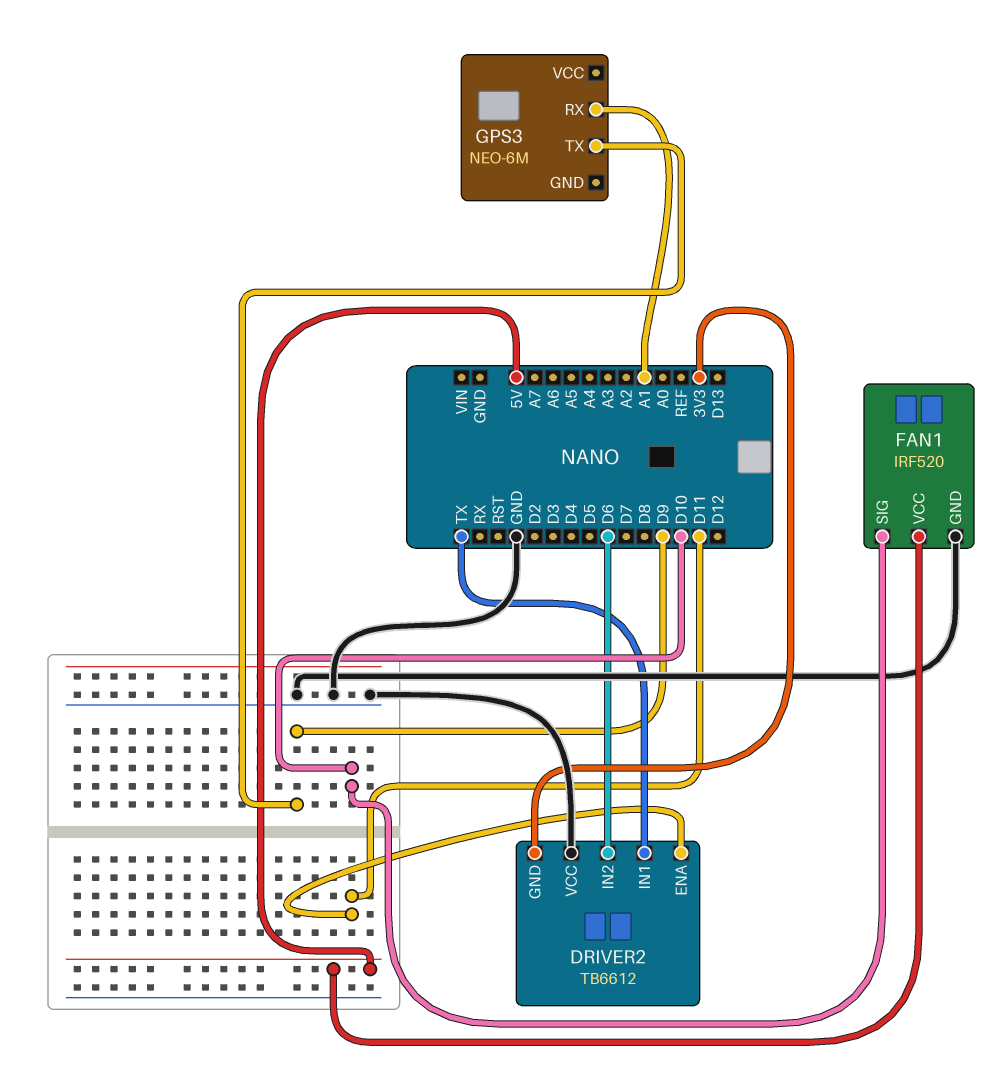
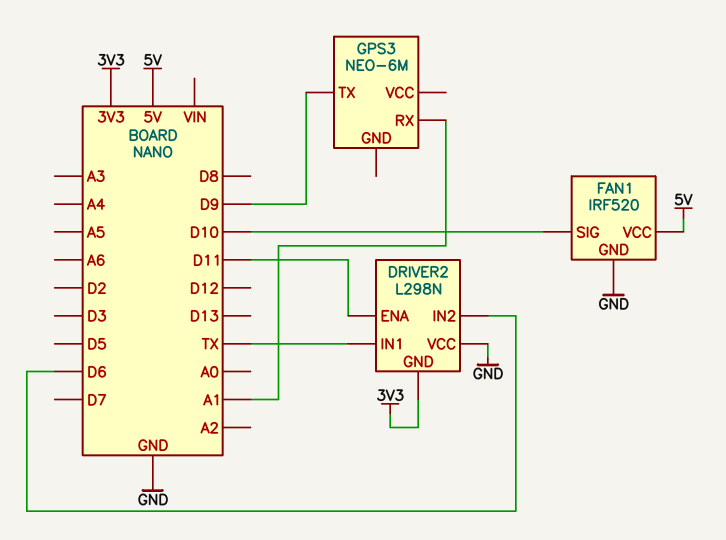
DRIVER2: TB6612 -> L298N

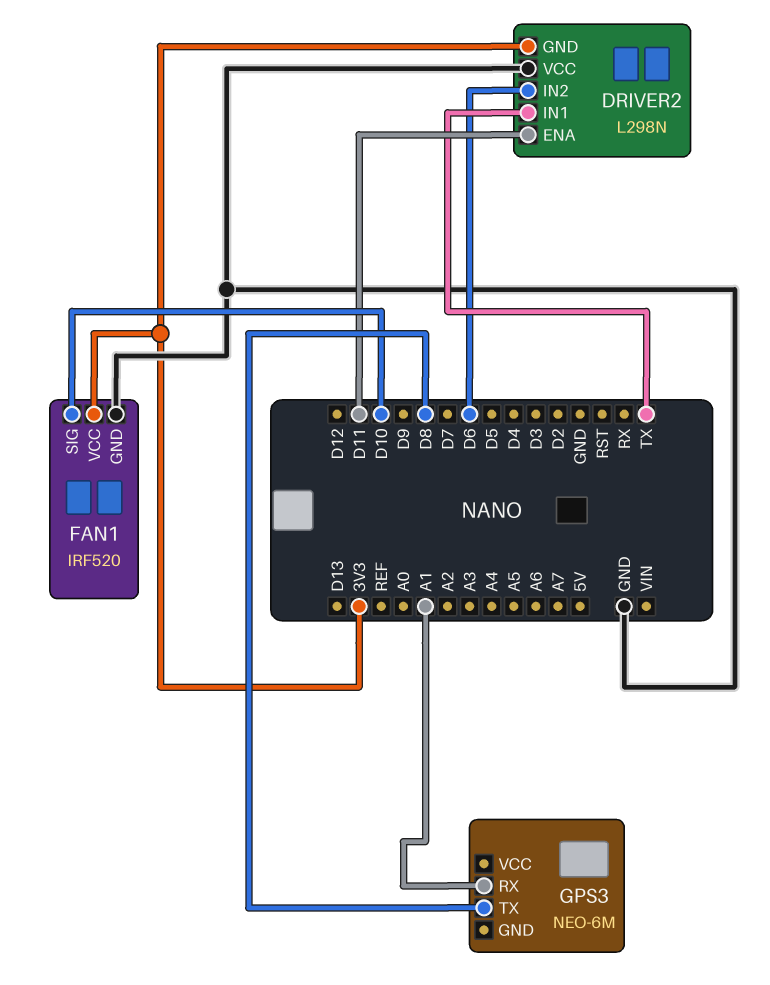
FAN1 pin VCC: 5V -> 3V3
GPS3 pin TX: D9 -> D8

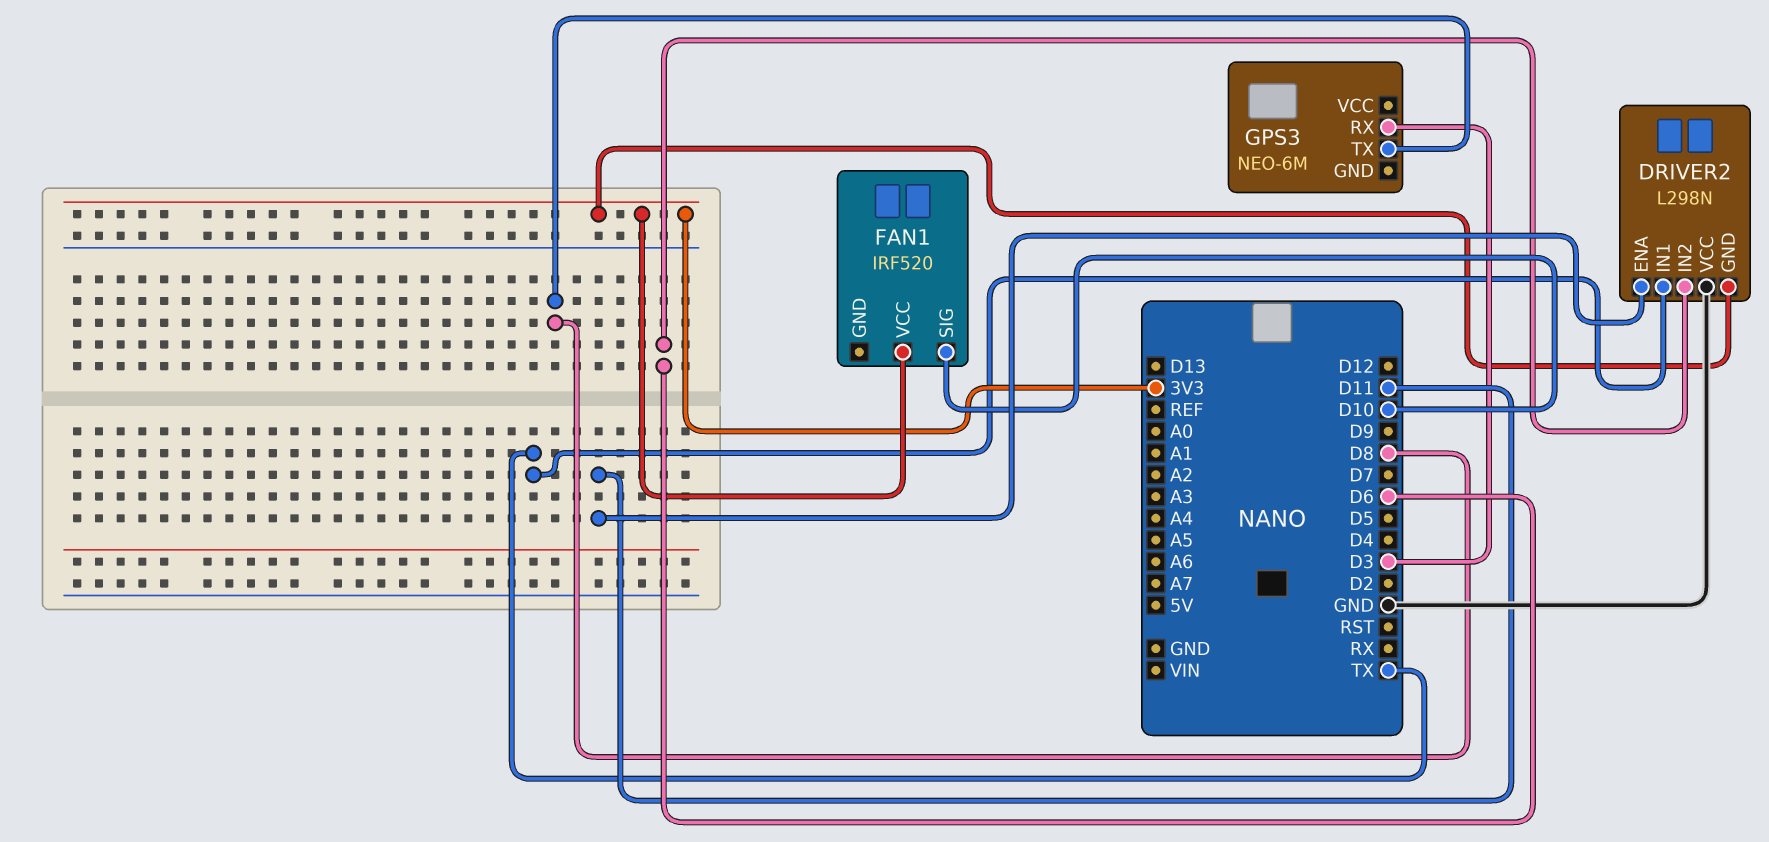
FAN1 pin GND: GND -> none
GPS3 pin RX: A1 -> D3

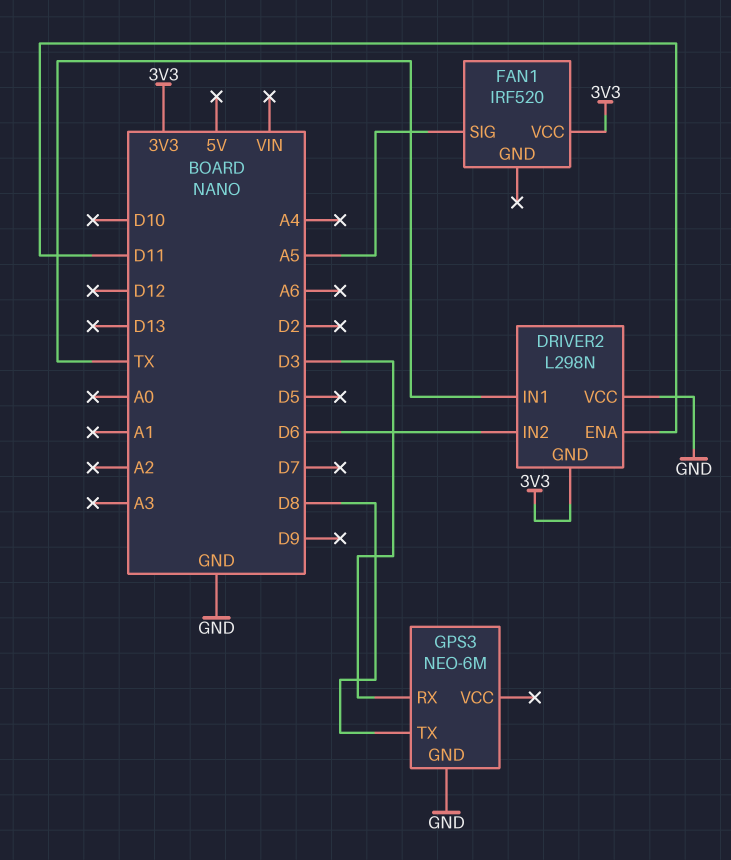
FAN1 pin SIG: D10 -> A5
GPS3 pin GND: none -> GND

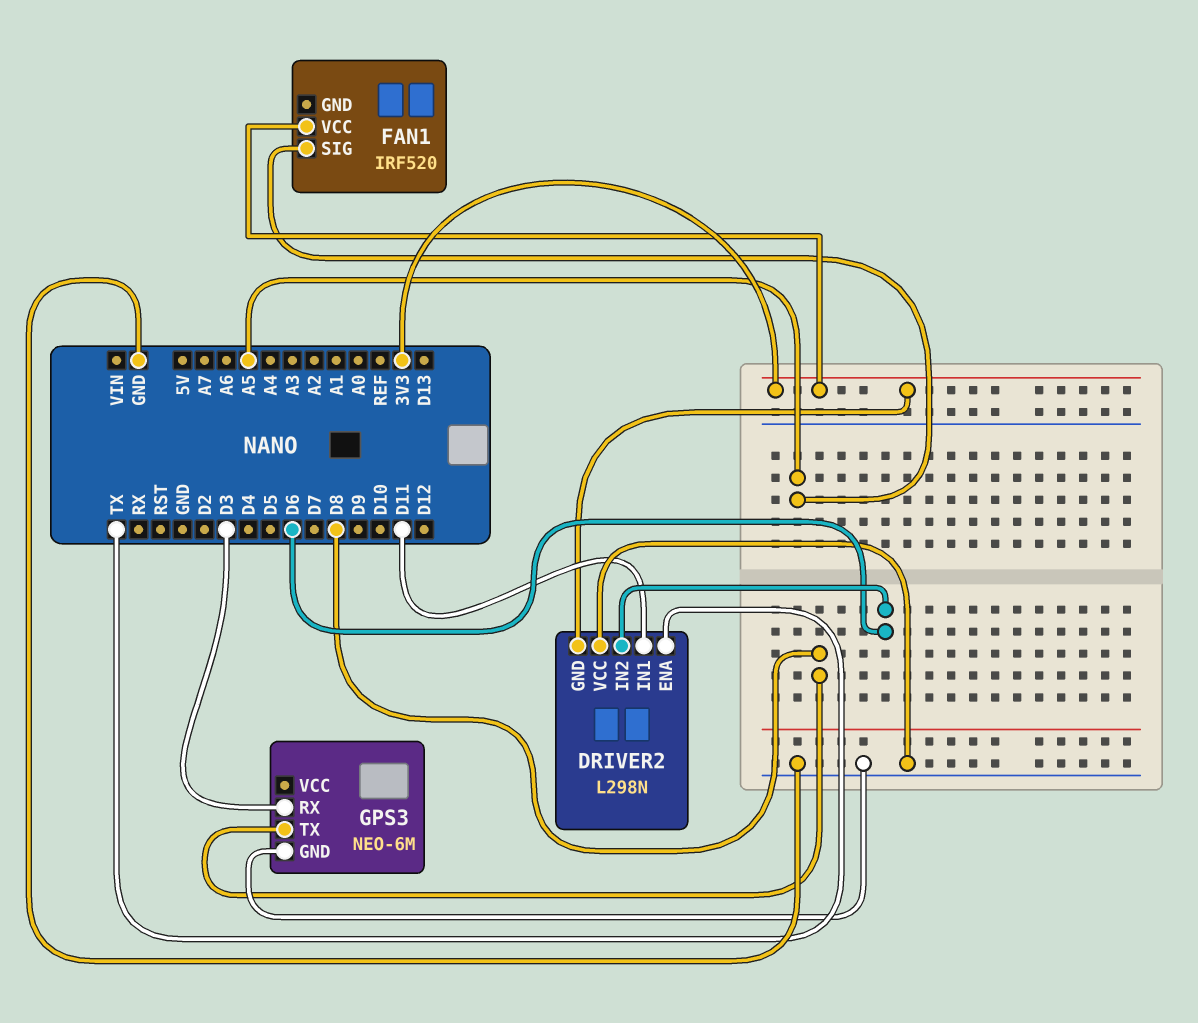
DRIVER2 pin ENA: D11 -> TX
DRIVER2 pin IN1: TX -> D11

